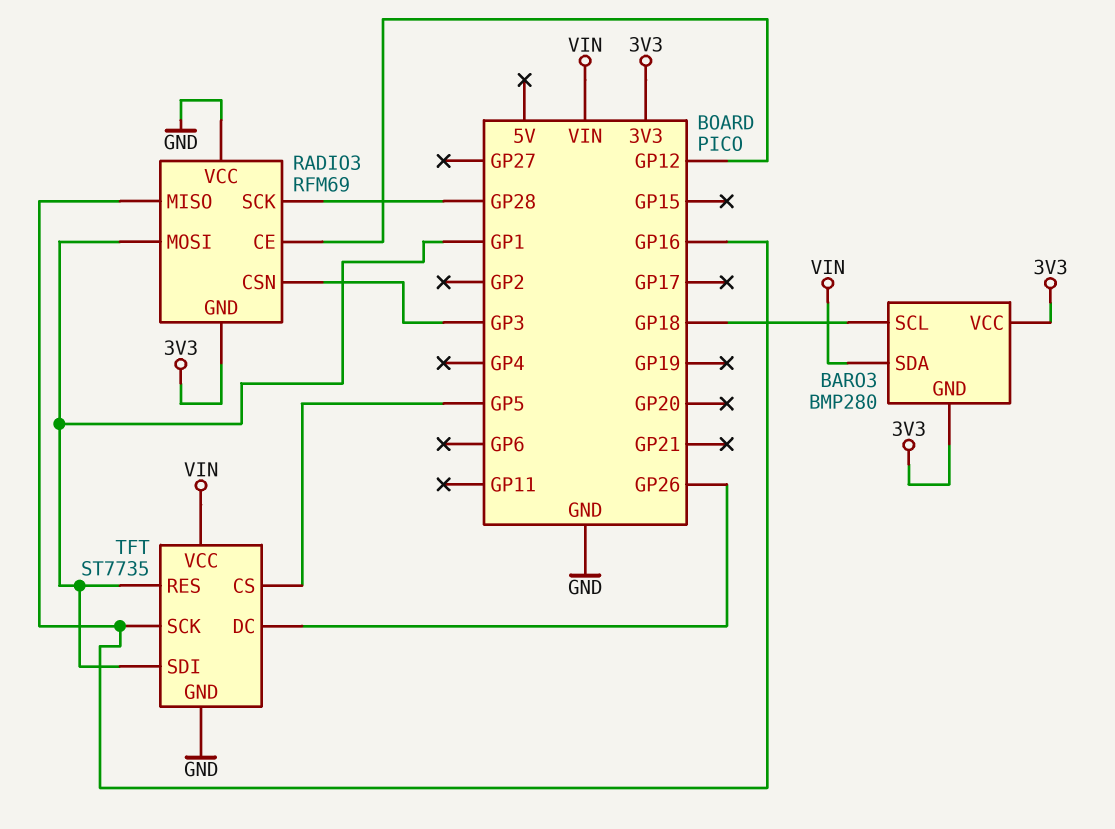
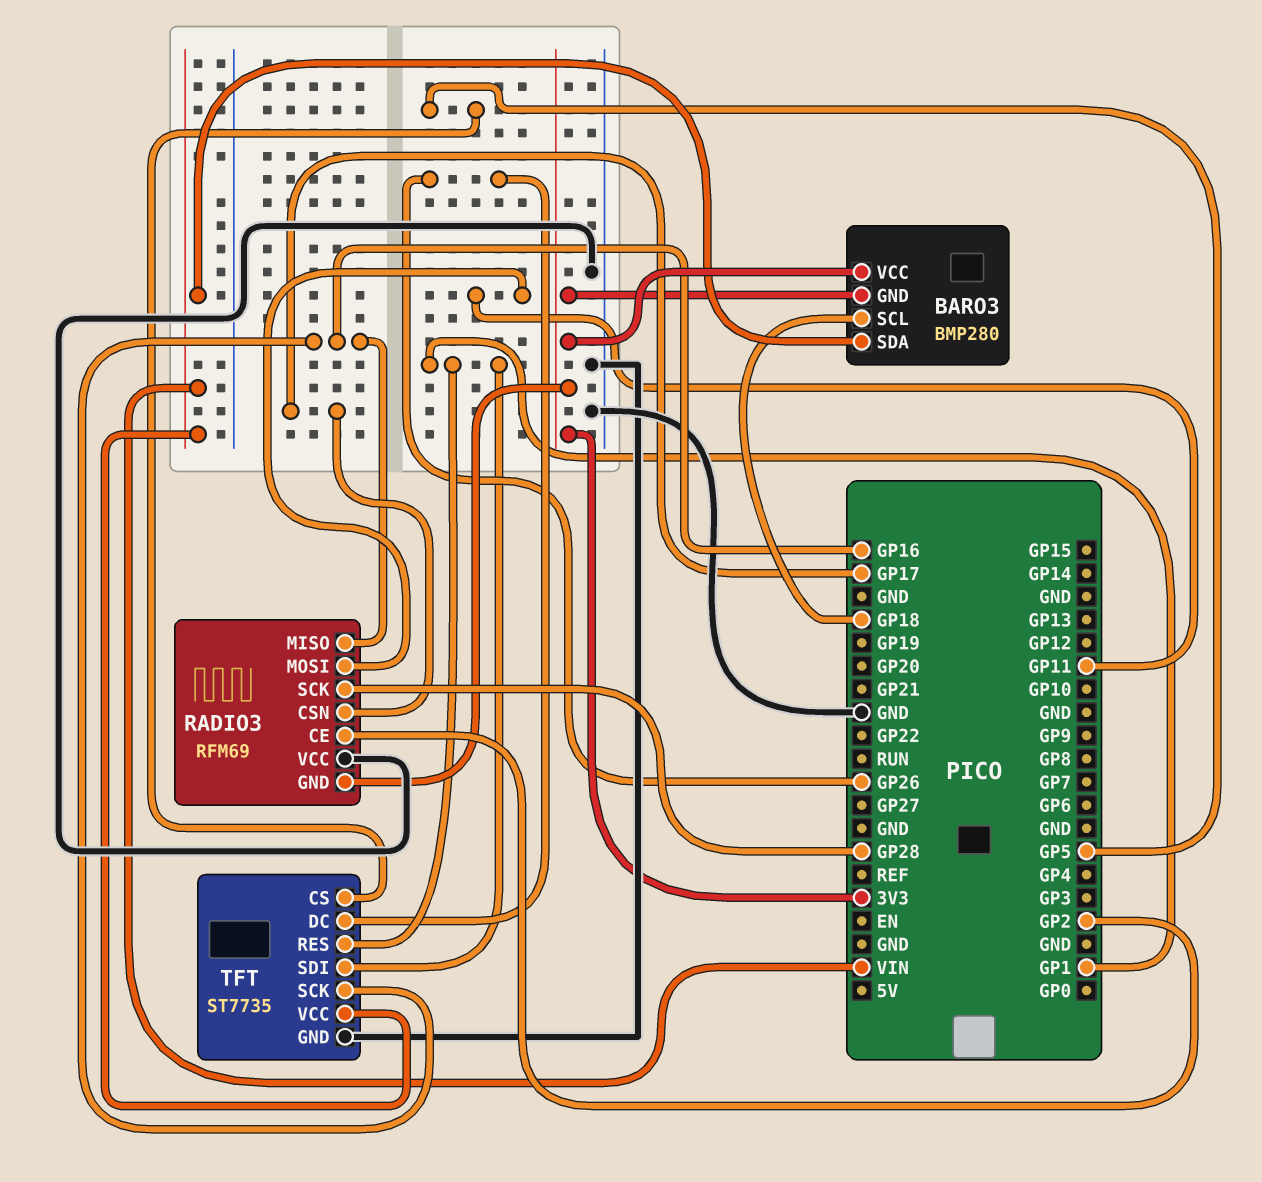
RADIO3 pin CE: GP12 -> GP2
RADIO3 pin CSN: GP3 -> GP17
RADIO3 pin MOSI: GP1 -> GP11

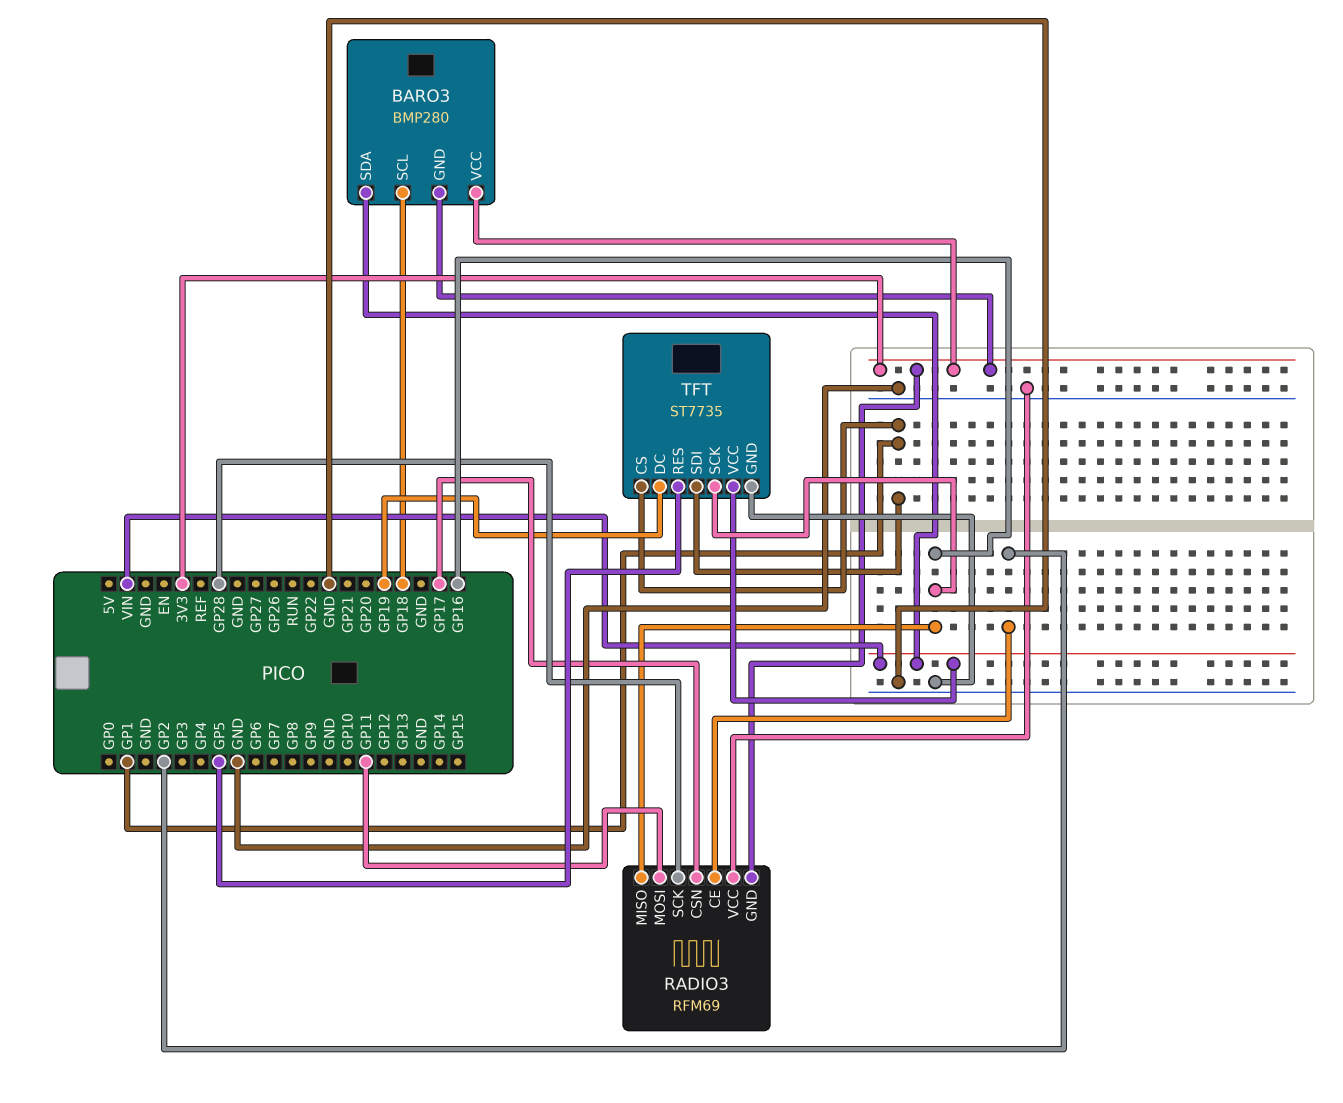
TFT pin CS: GP5 -> GP1
TFT pin DC: GP26 -> GP19
TFT pin RES: GP1 -> GP5

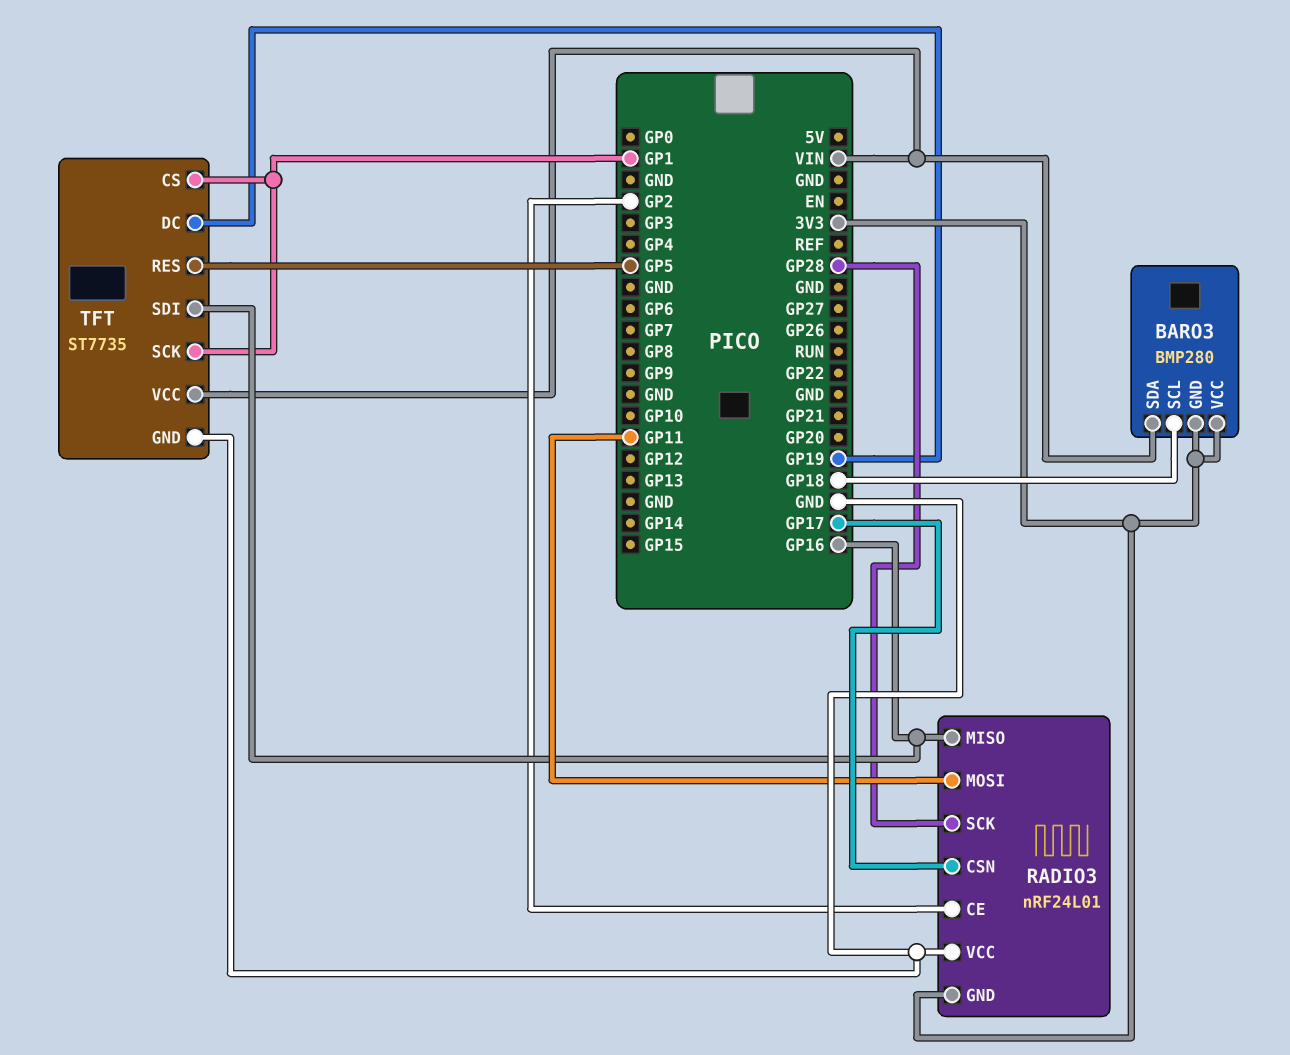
RADIO3: RFM69 -> nRF24L01
TFT pin SCK: GP16 -> GP1
TFT pin SDI: GP1 -> GP16

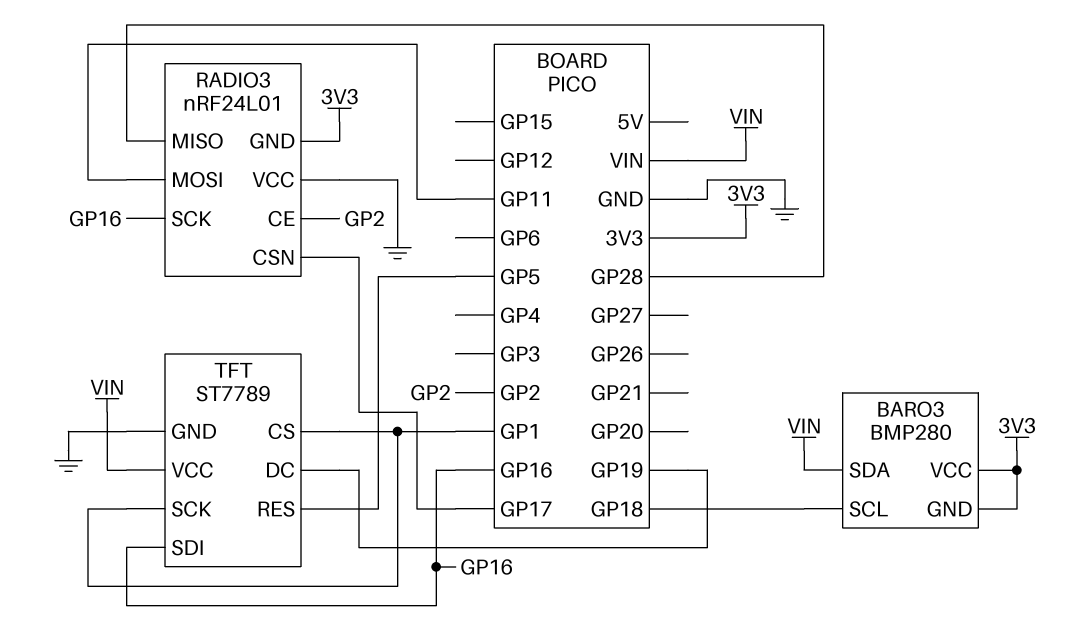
RADIO3 pin MISO: GP16 -> GP28
RADIO3 pin SCK: GP28 -> GP16
TFT: ST7735 -> ST7789

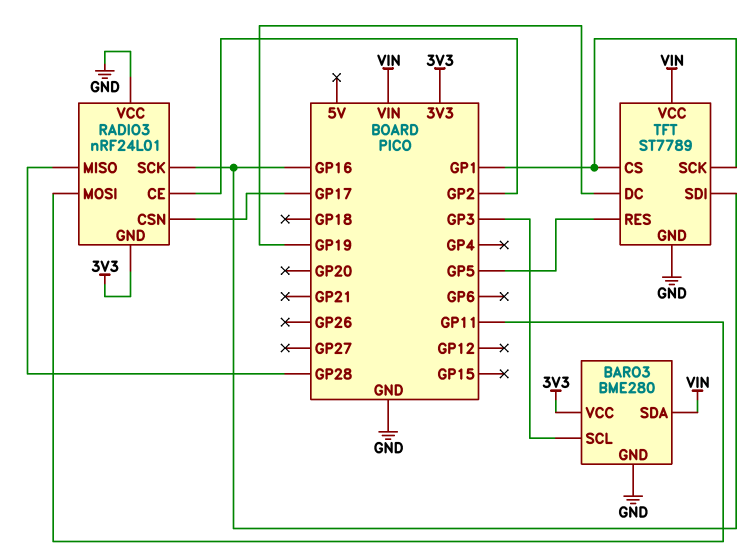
BARO3: BMP280 -> BME280
BARO3 pin GND: 3V3 -> GND
BARO3 pin SCL: GP18 -> GP3

